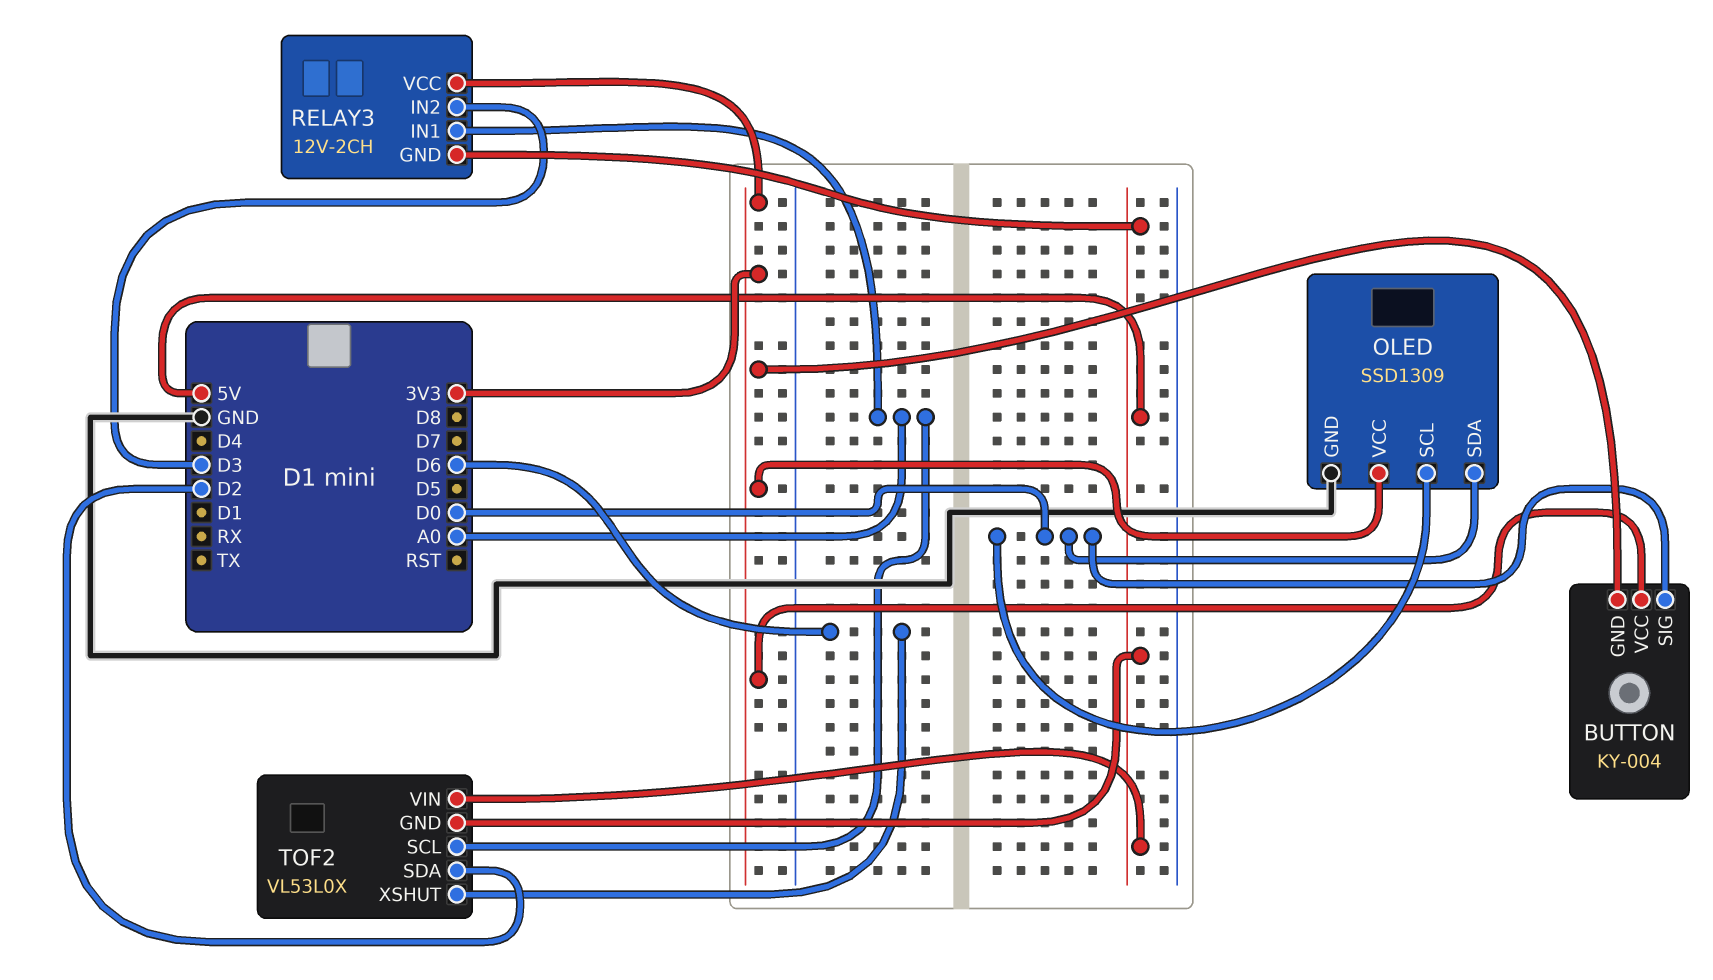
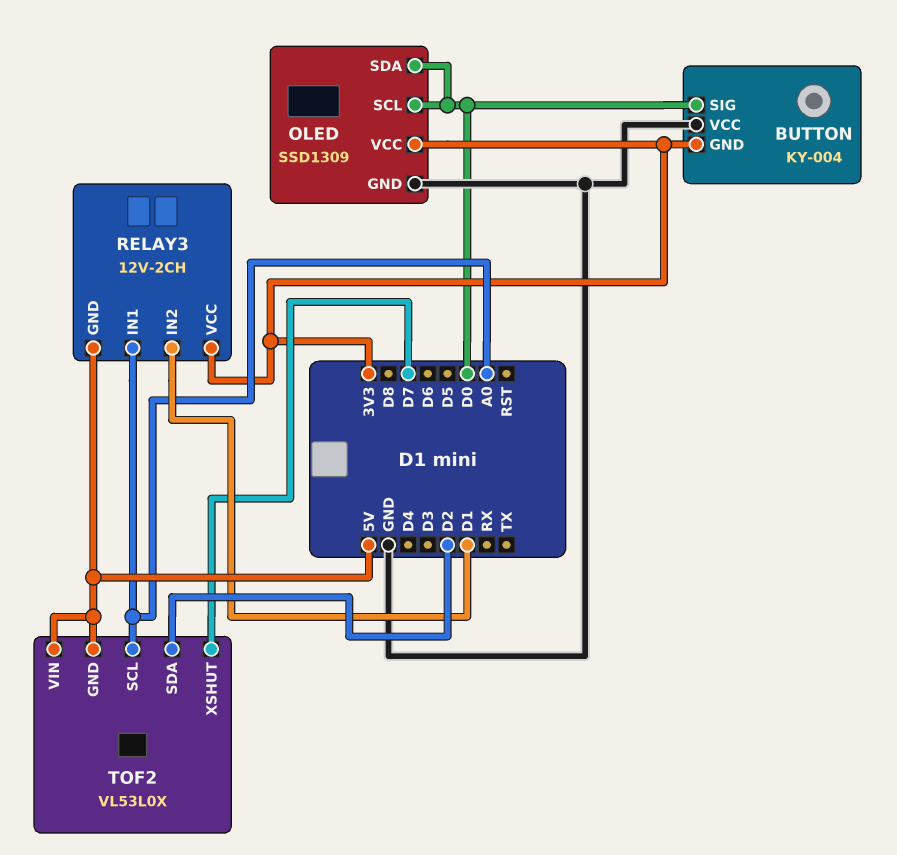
BUTTON pin VCC: 3V3 -> GND
RELAY3 pin IN2: D3 -> D1
TOF2 pin XSHUT: D6 -> D7

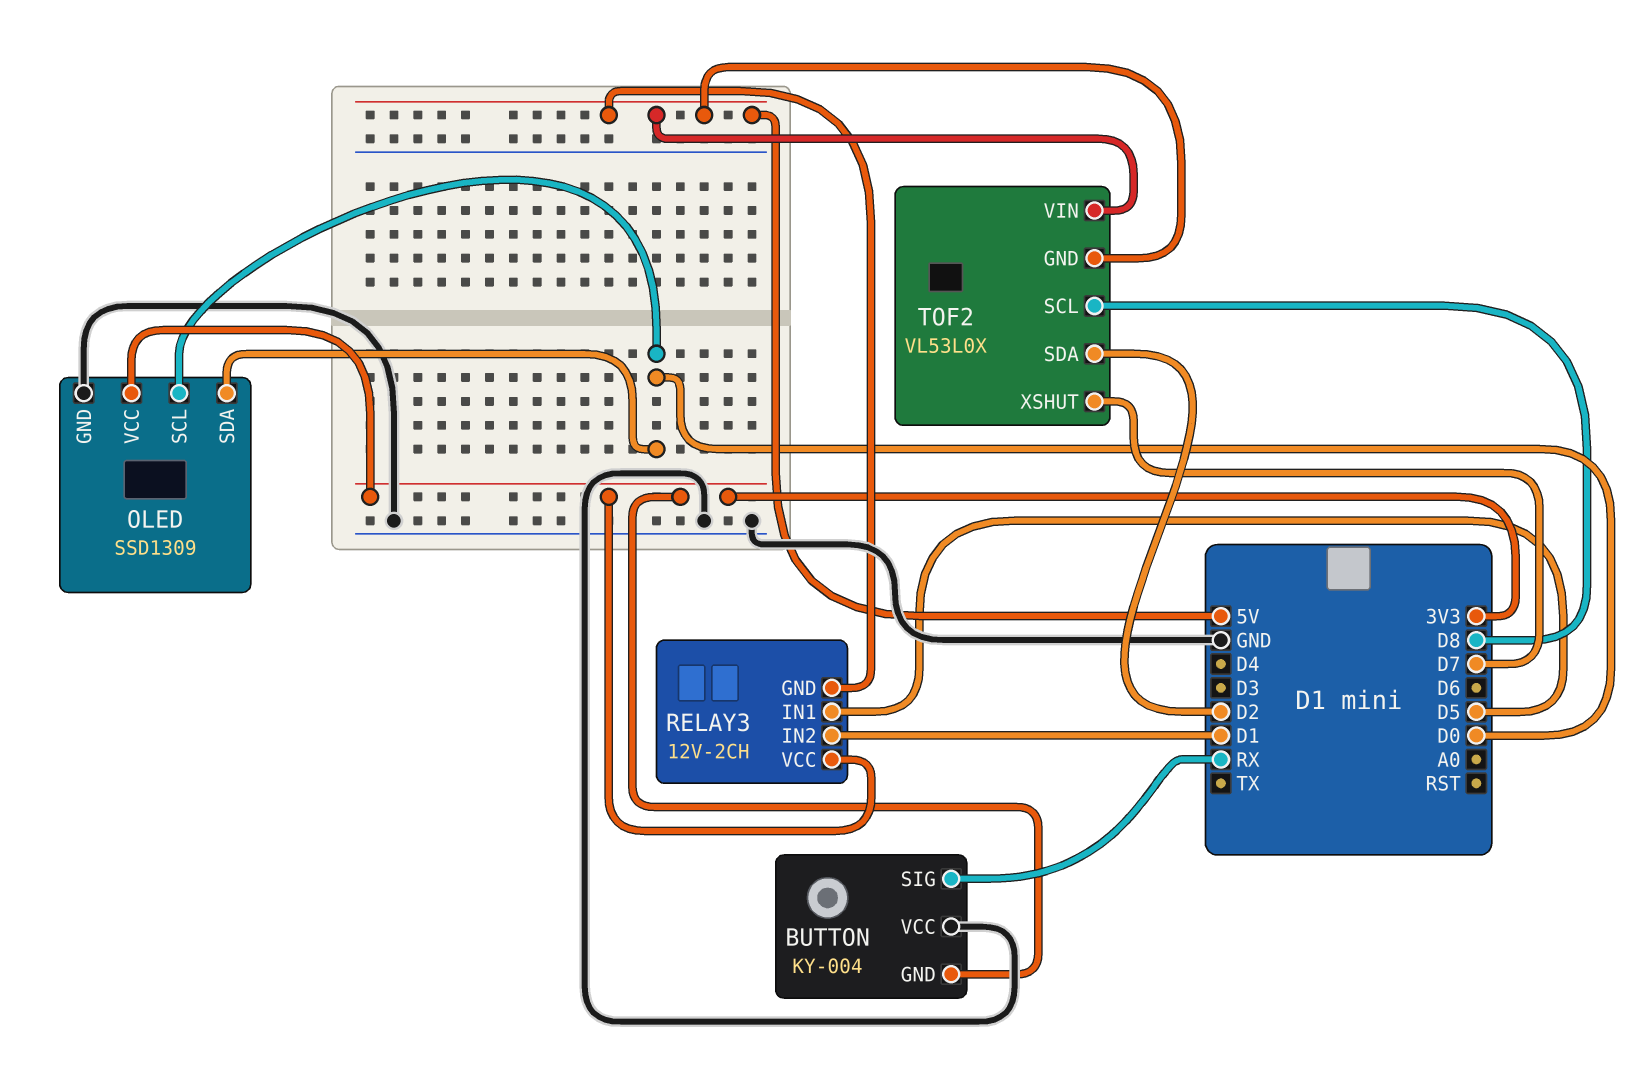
BUTTON pin SIG: D0 -> RX
RELAY3 pin IN1: A0 -> D5
TOF2 pin SCL: A0 -> D8

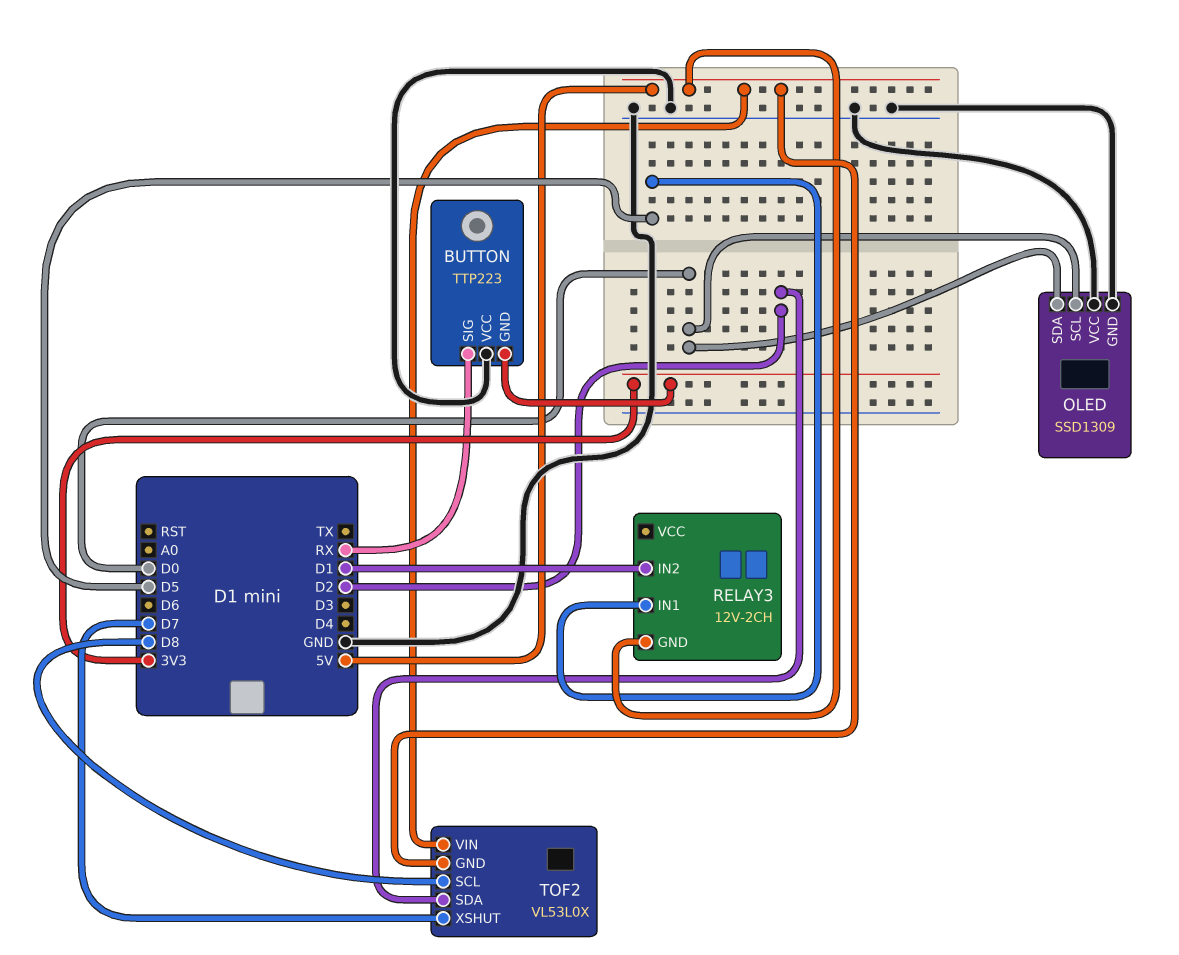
BUTTON: KY-004 -> TTP223
OLED pin VCC: 3V3 -> GND
RELAY3 pin VCC: 3V3 -> none

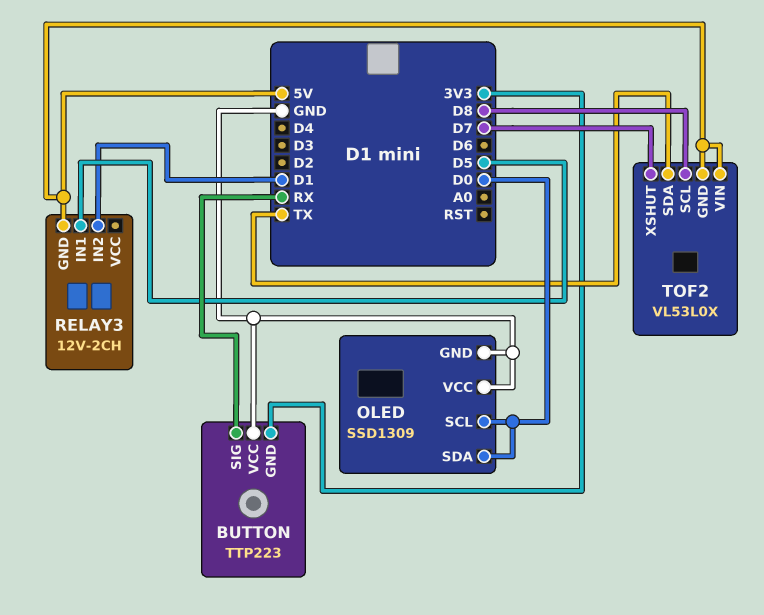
TOF2 pin SDA: D2 -> TX

